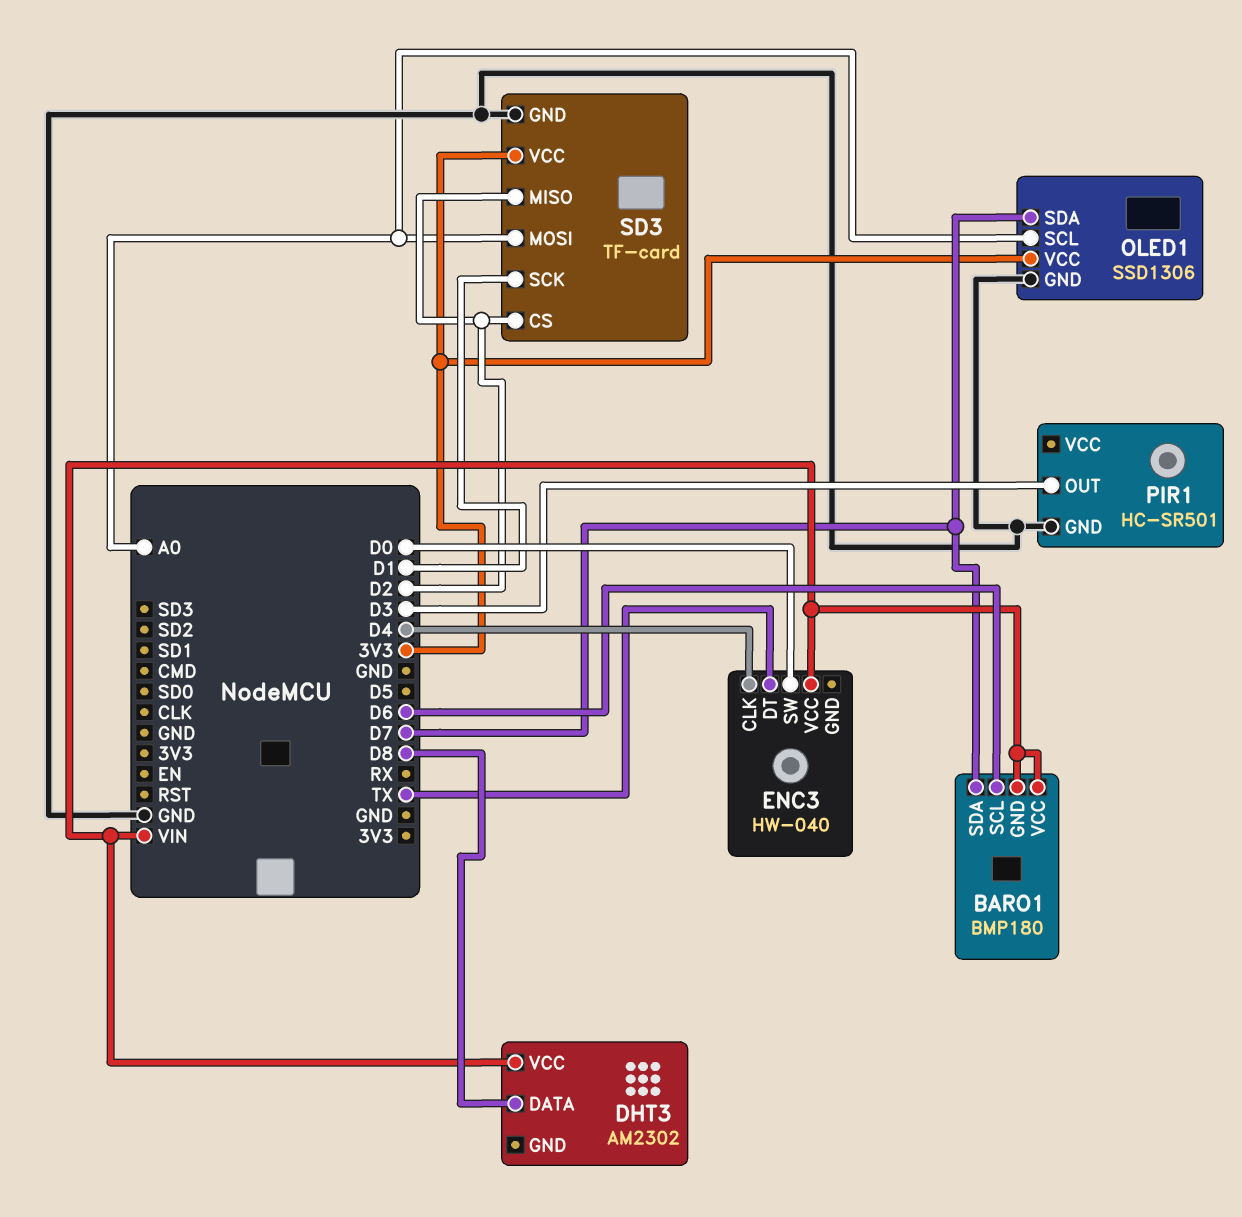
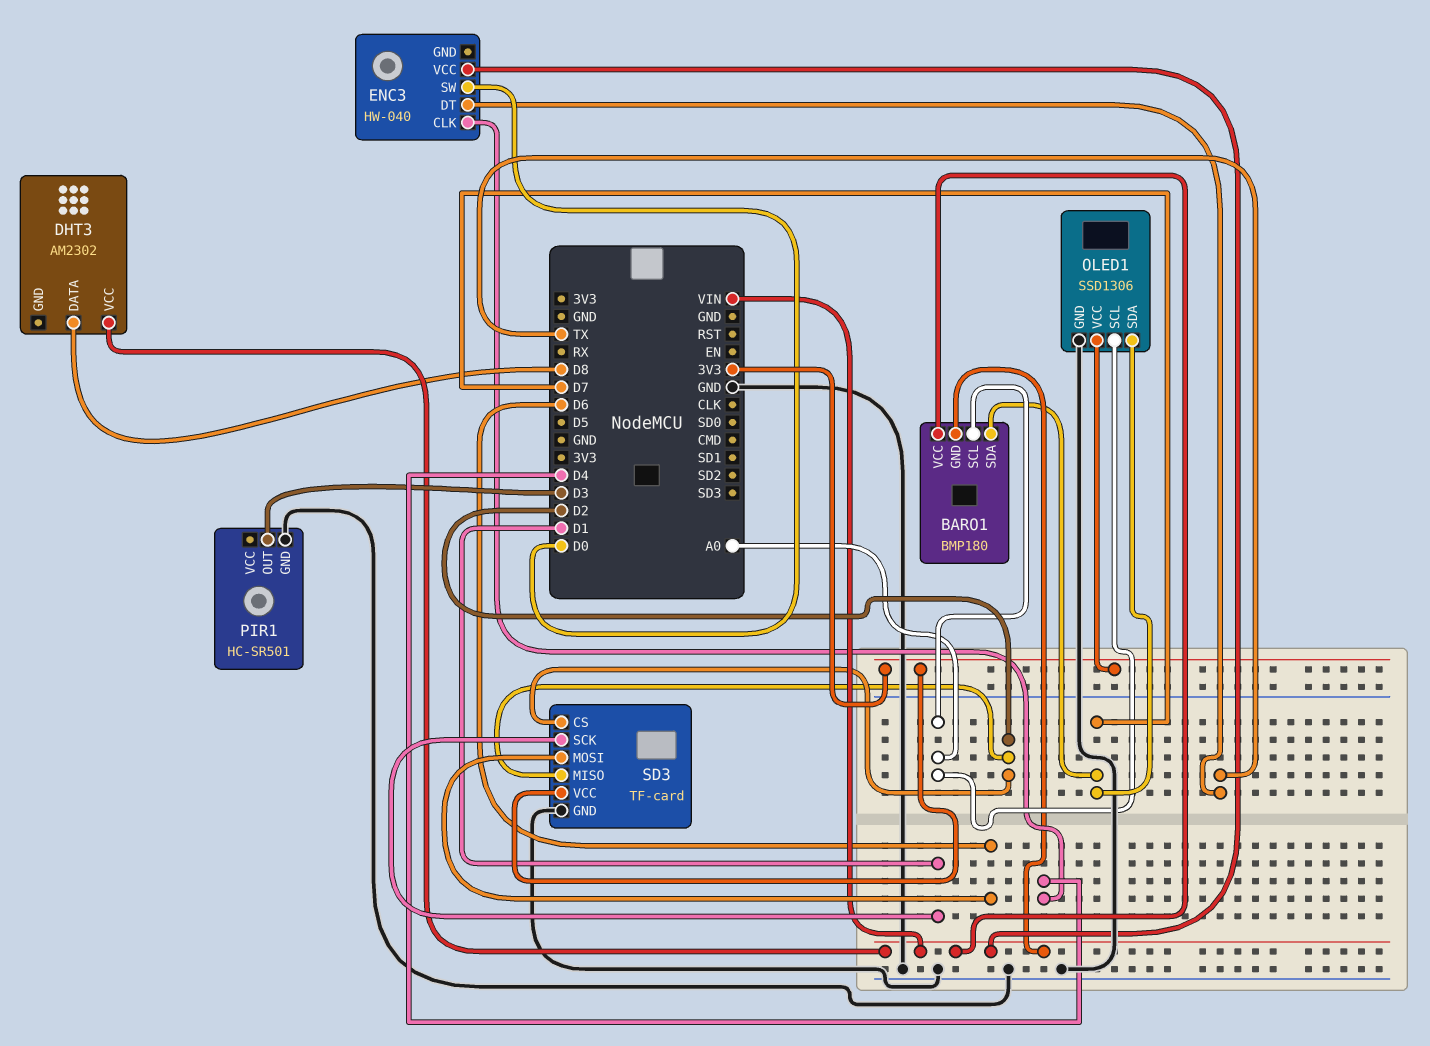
BARO1 pin SCL: D6 -> A0
SD3 pin MOSI: A0 -> D6

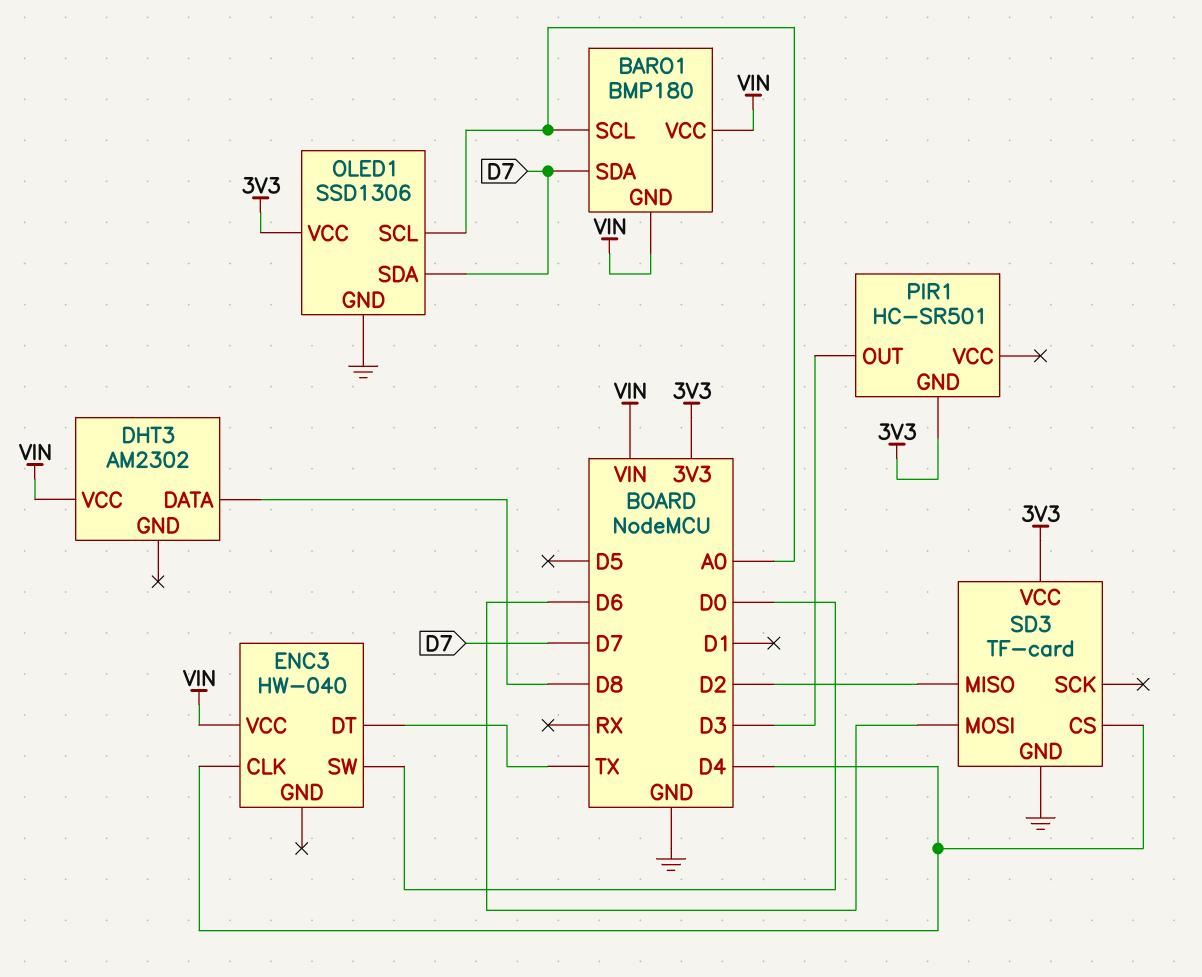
PIR1 pin GND: GND -> 3V3
SD3 pin CS: D2 -> D4
SD3 pin SCK: D1 -> none

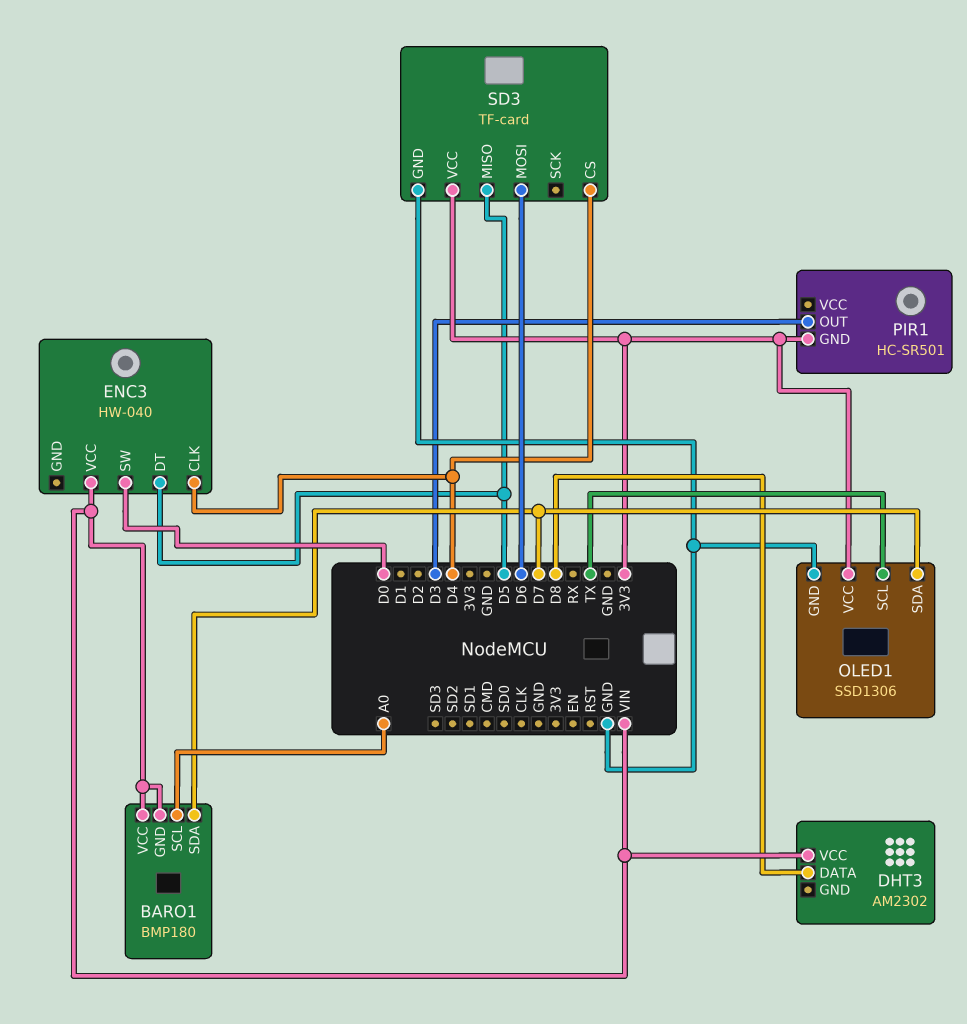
ENC3 pin DT: TX -> D5
OLED1 pin SCL: A0 -> TX
SD3 pin MISO: D2 -> D5

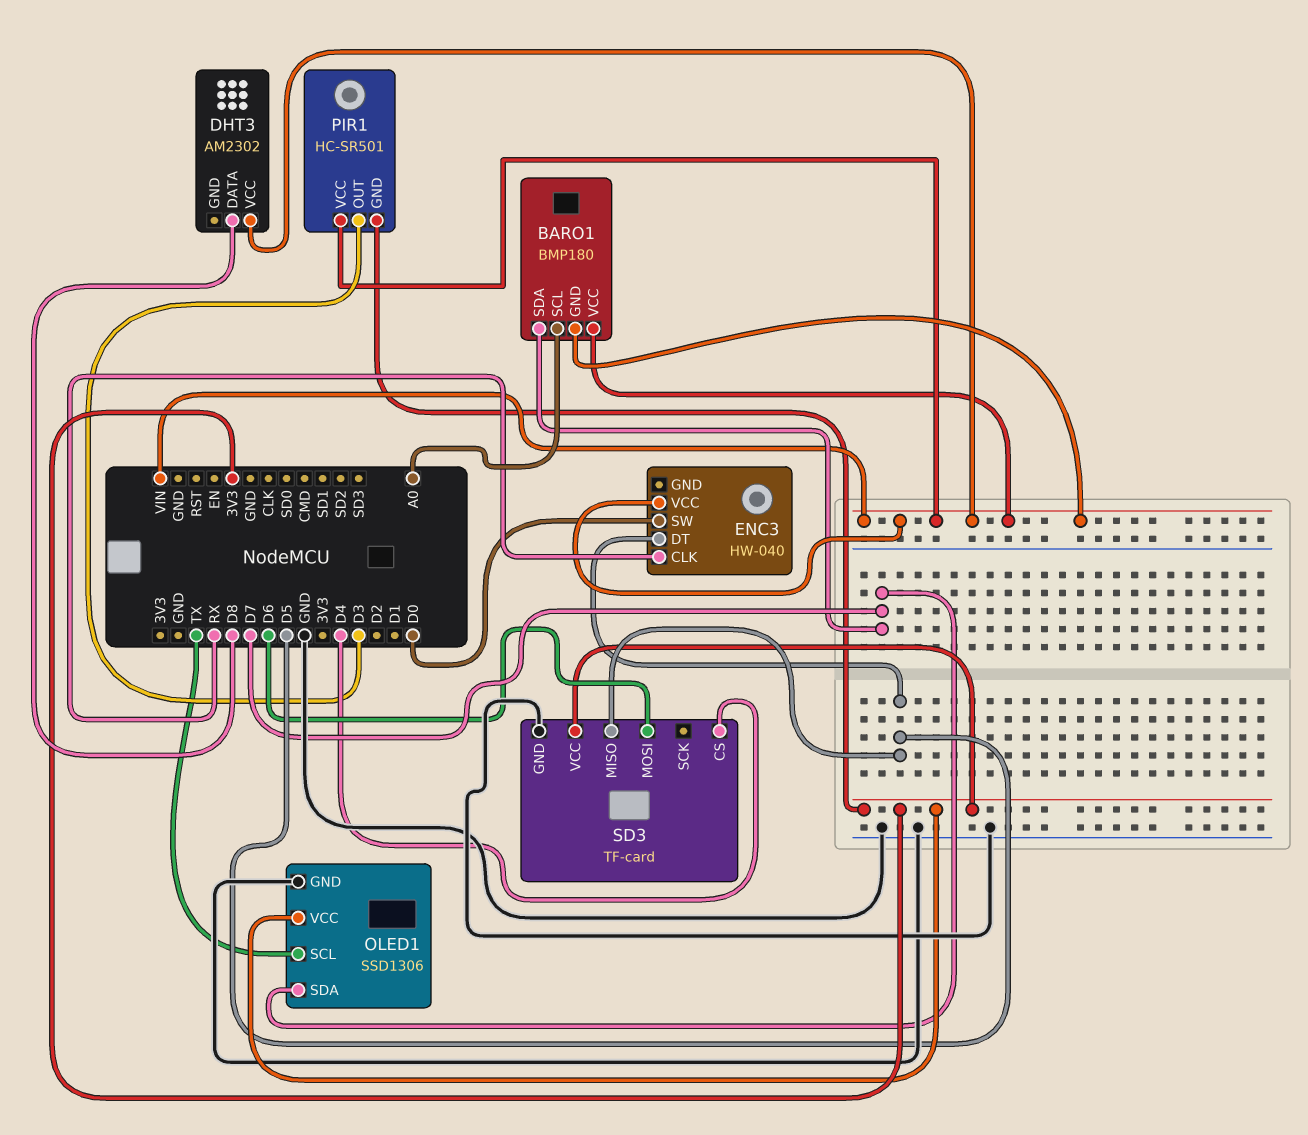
ENC3 pin CLK: D4 -> RX
PIR1 pin VCC: none -> VIN

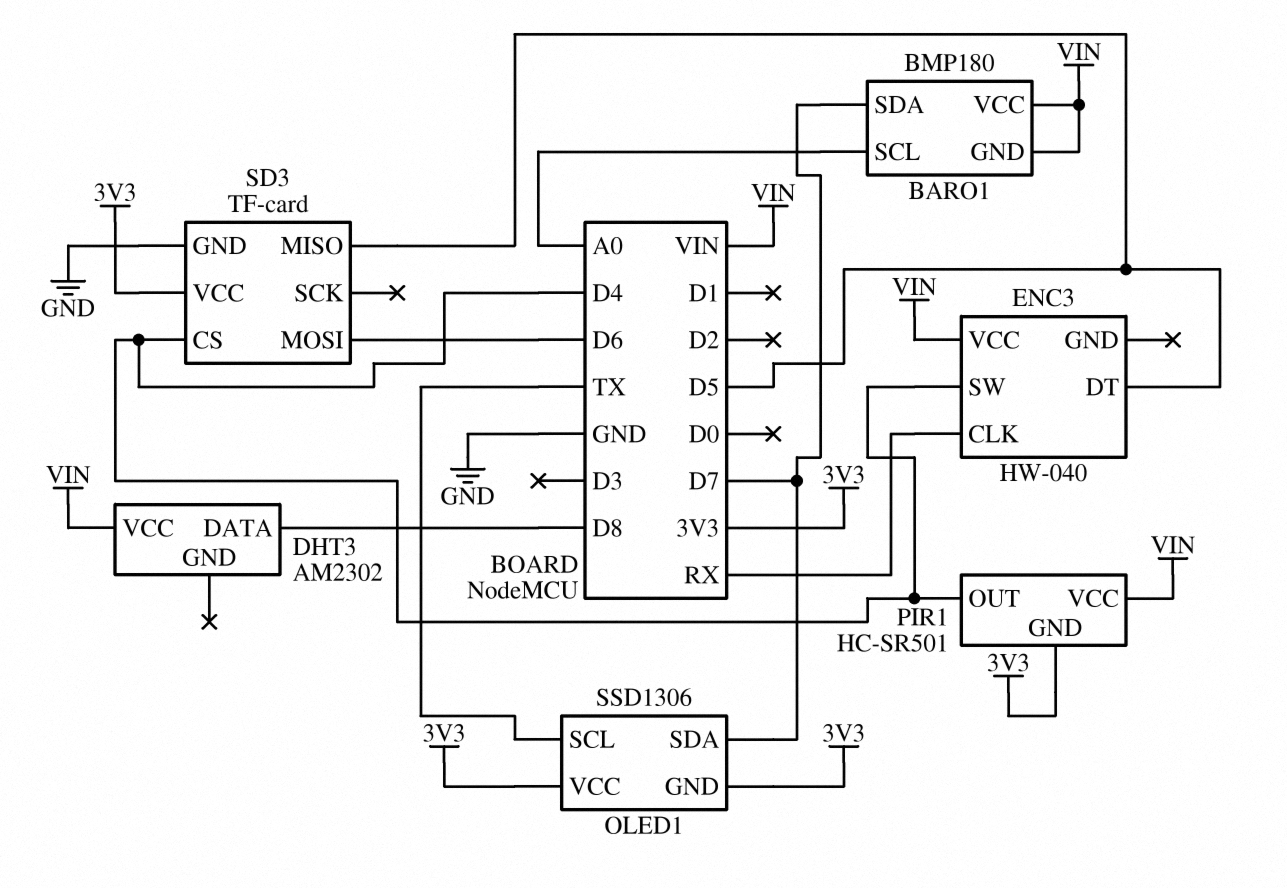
ENC3 pin SW: D0 -> D4
OLED1 pin GND: GND -> 3V3
PIR1 pin OUT: D3 -> D4

